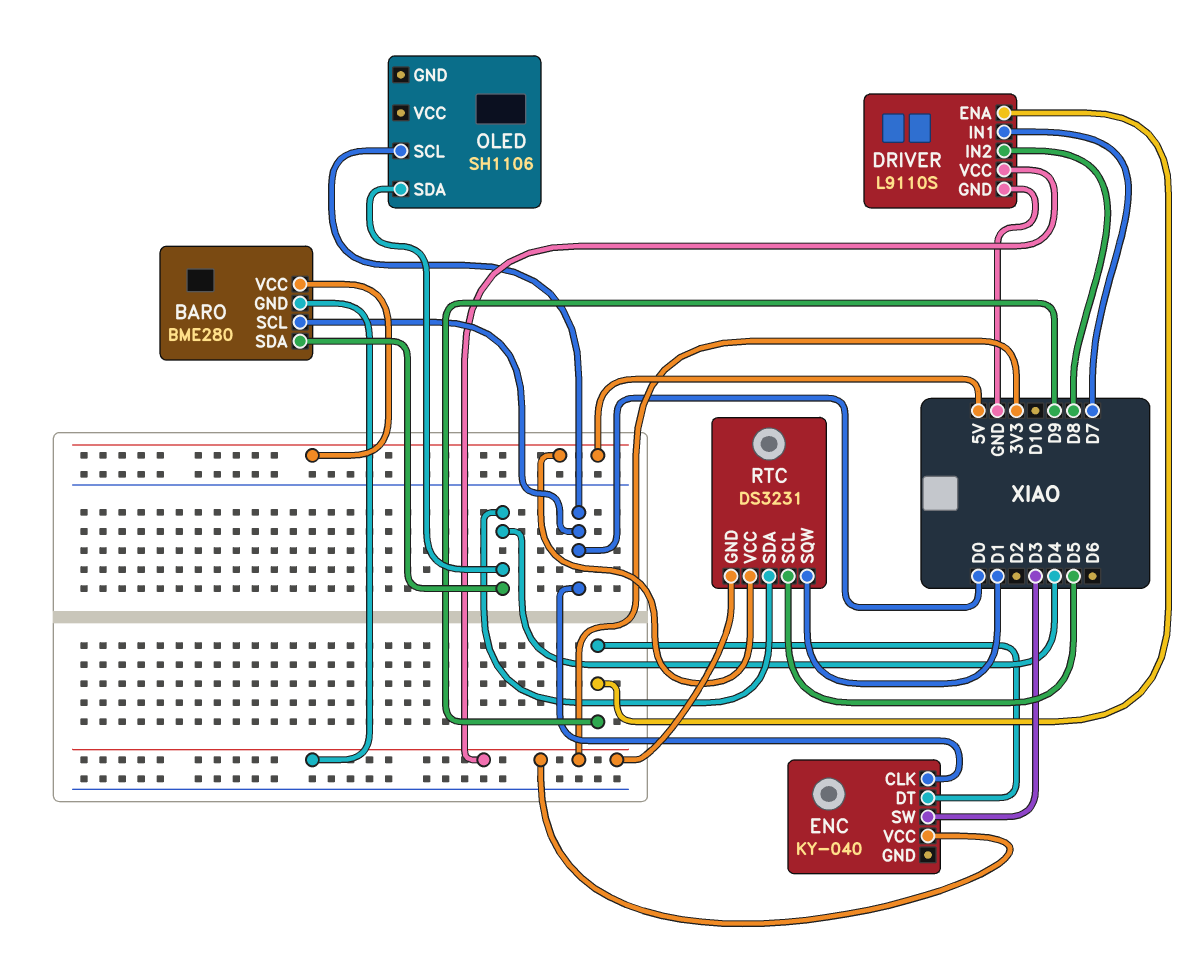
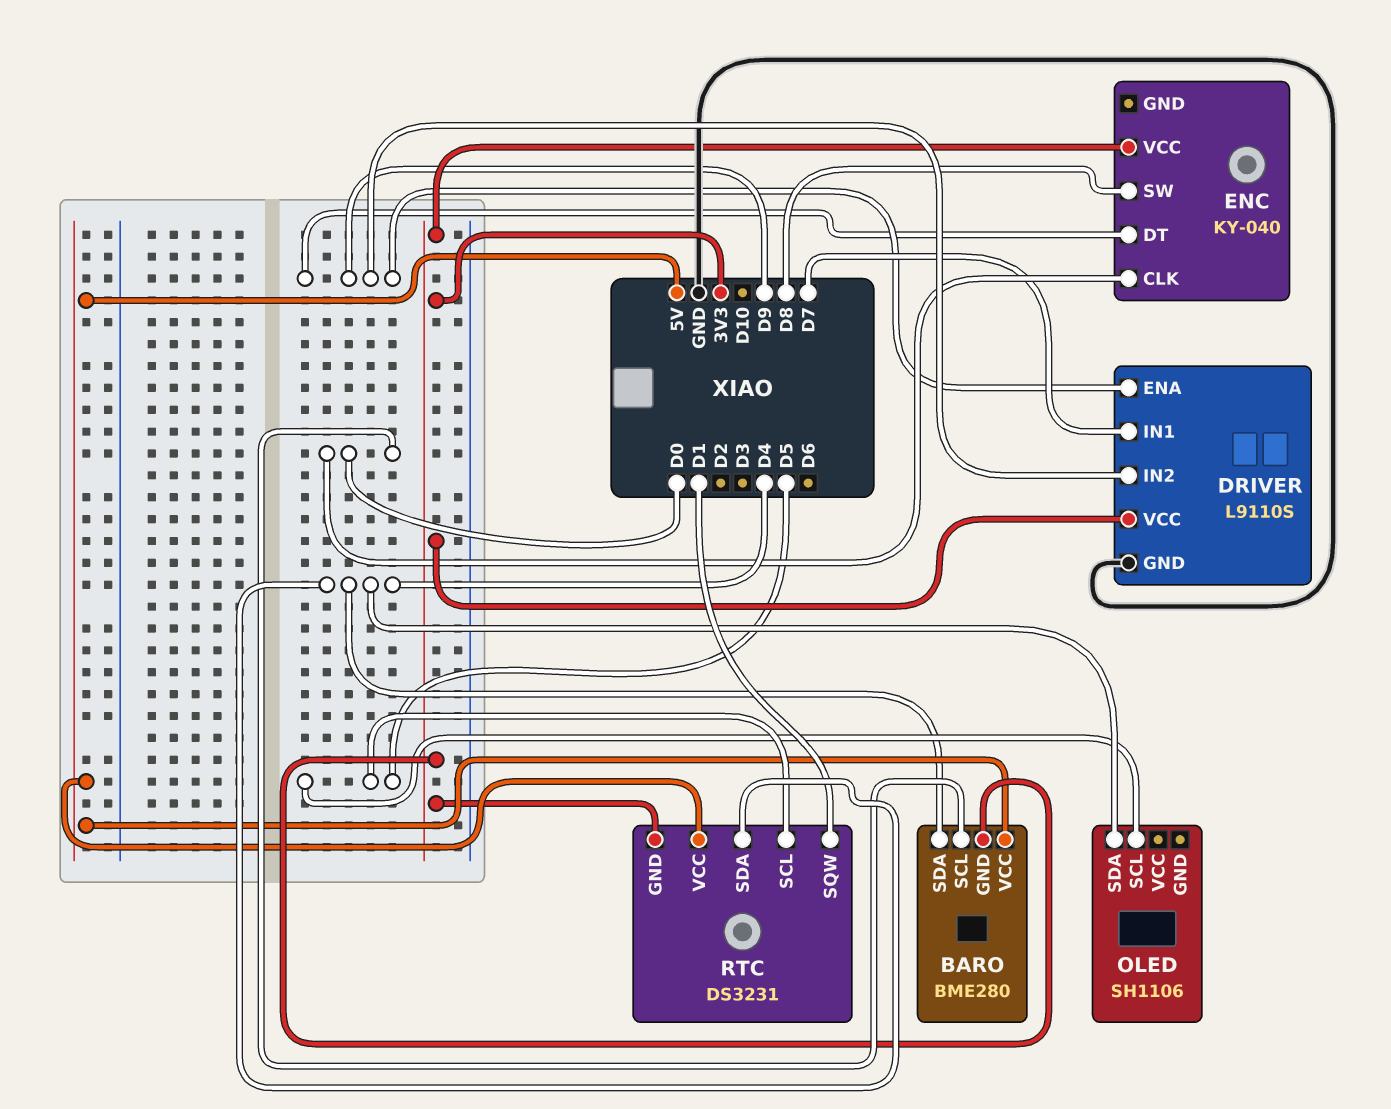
DRIVER pin IN2: D8 -> D9
ENC pin SW: D3 -> D8
OLED pin SCL: D0 -> D5

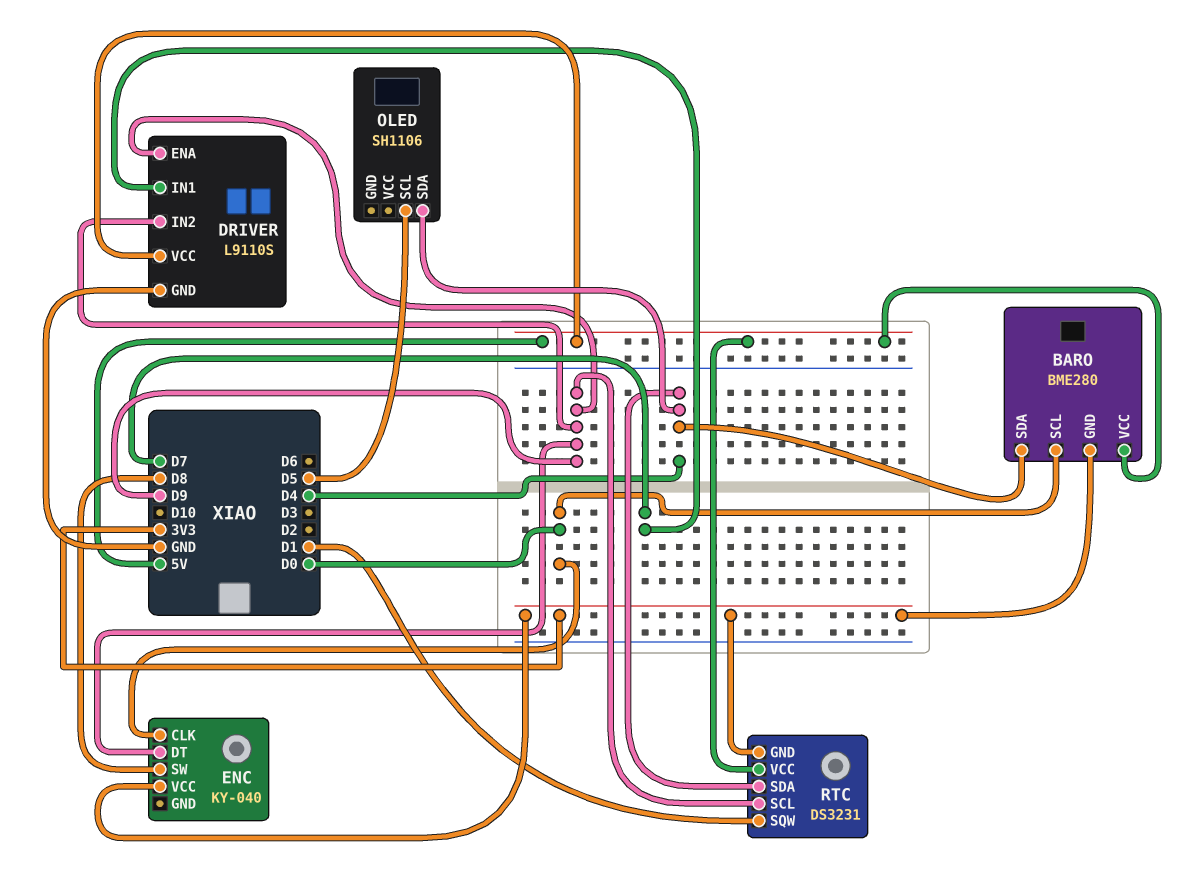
DRIVER pin VCC: 3V3 -> 5V
RTC pin SCL: D5 -> D9

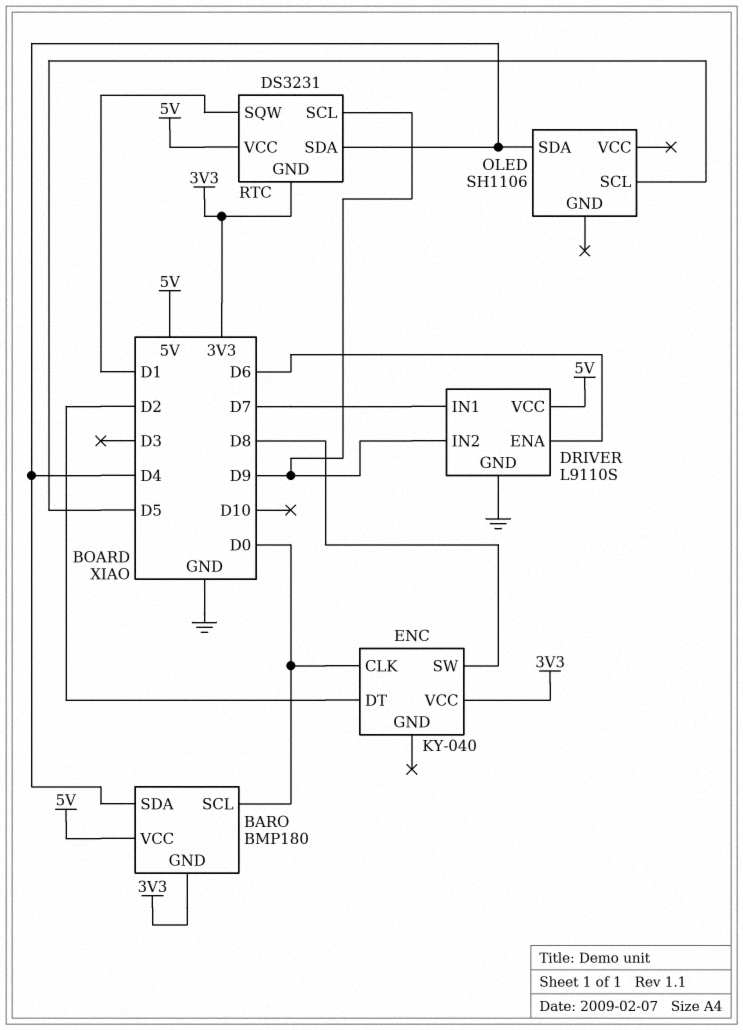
BARO: BME280 -> BMP180
DRIVER pin ENA: D9 -> D6
ENC pin DT: D9 -> D2

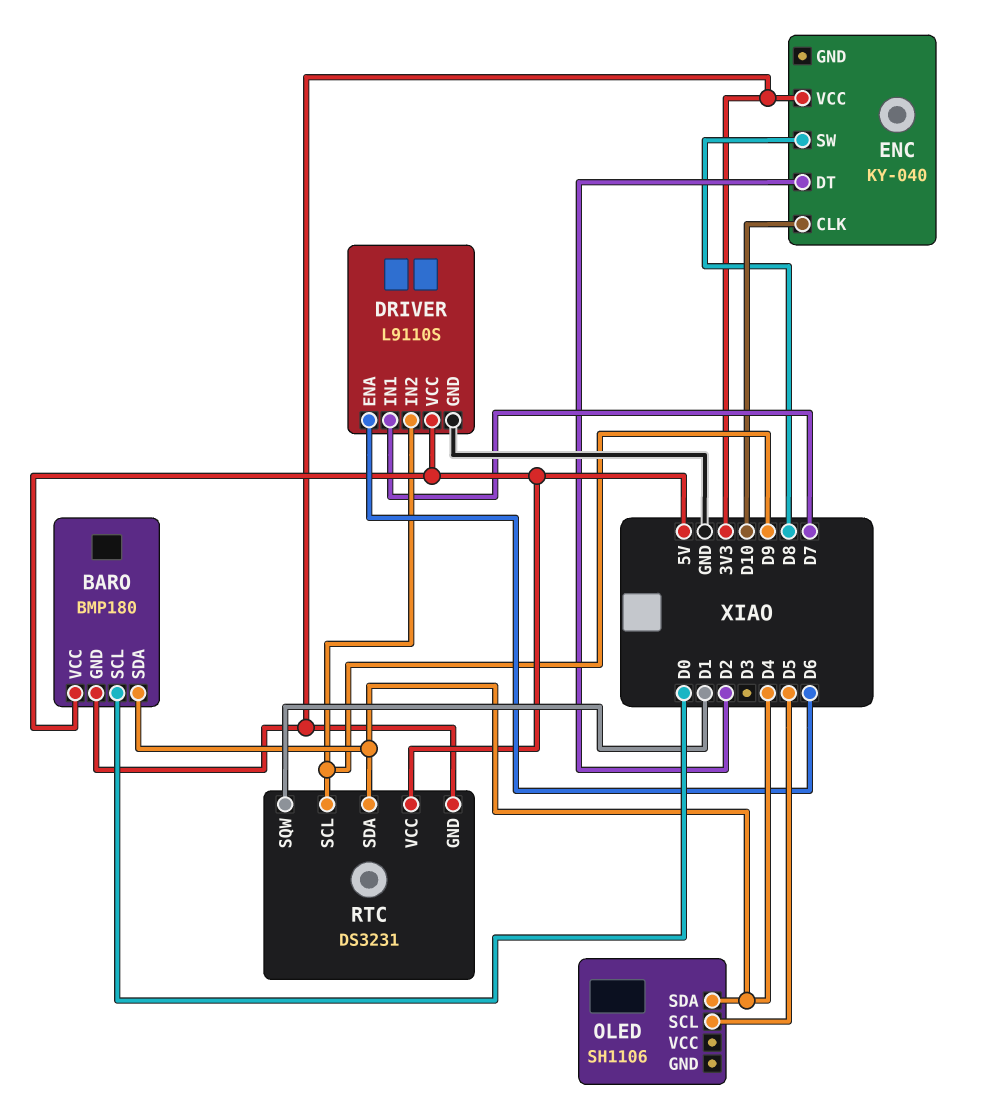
ENC pin CLK: D0 -> D10

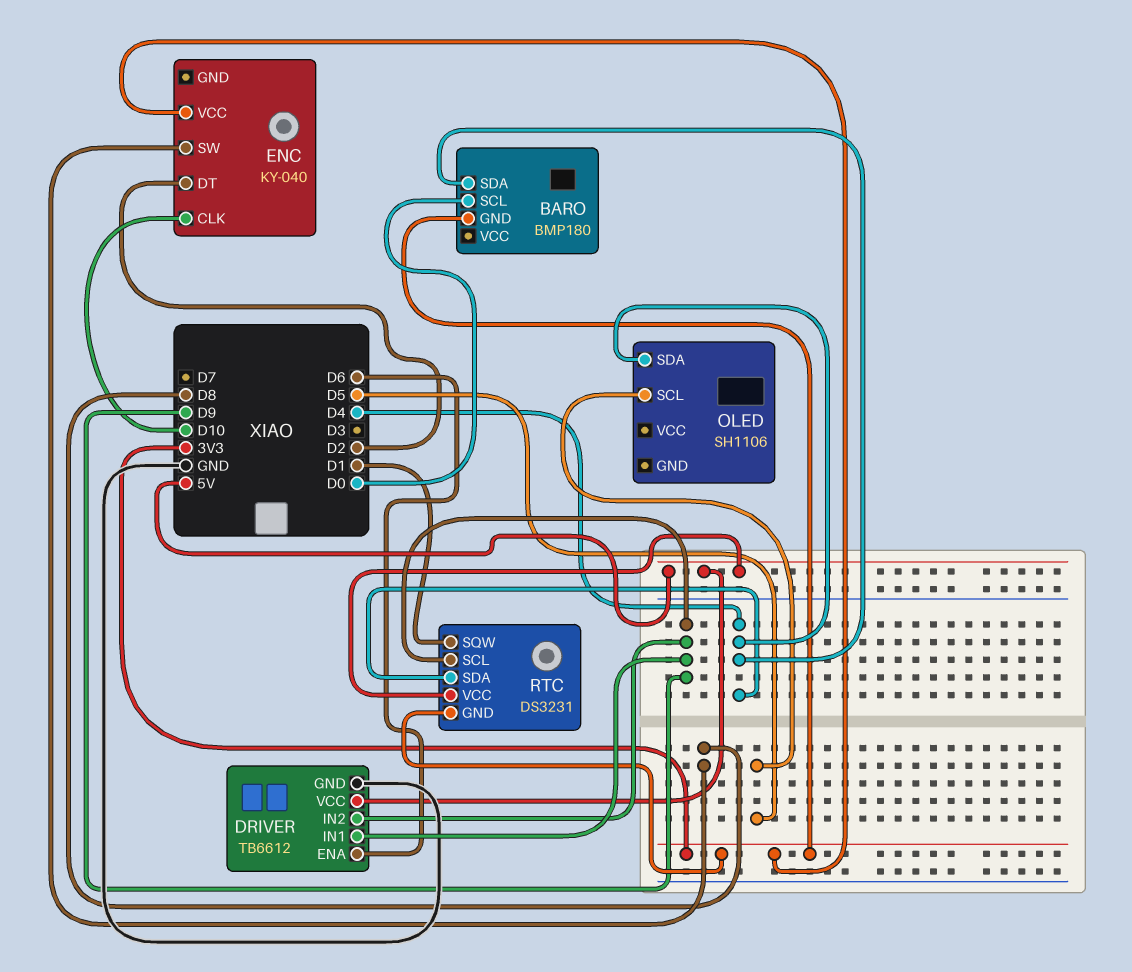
BARO pin VCC: 5V -> none
DRIVER: L9110S -> TB6612
DRIVER pin IN1: D7 -> D9

